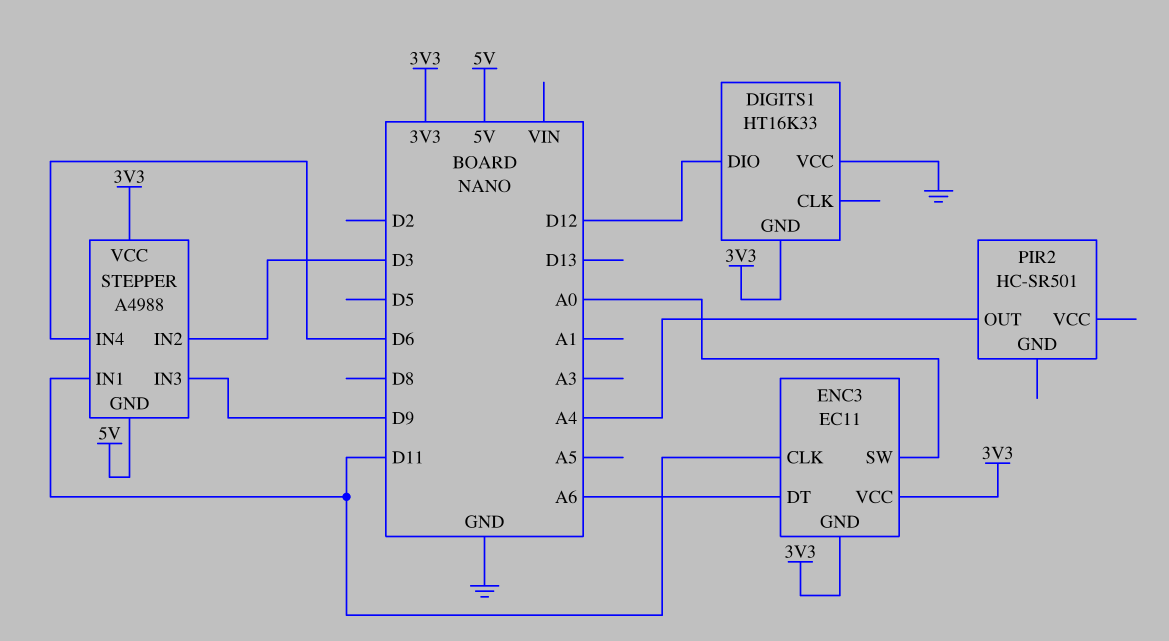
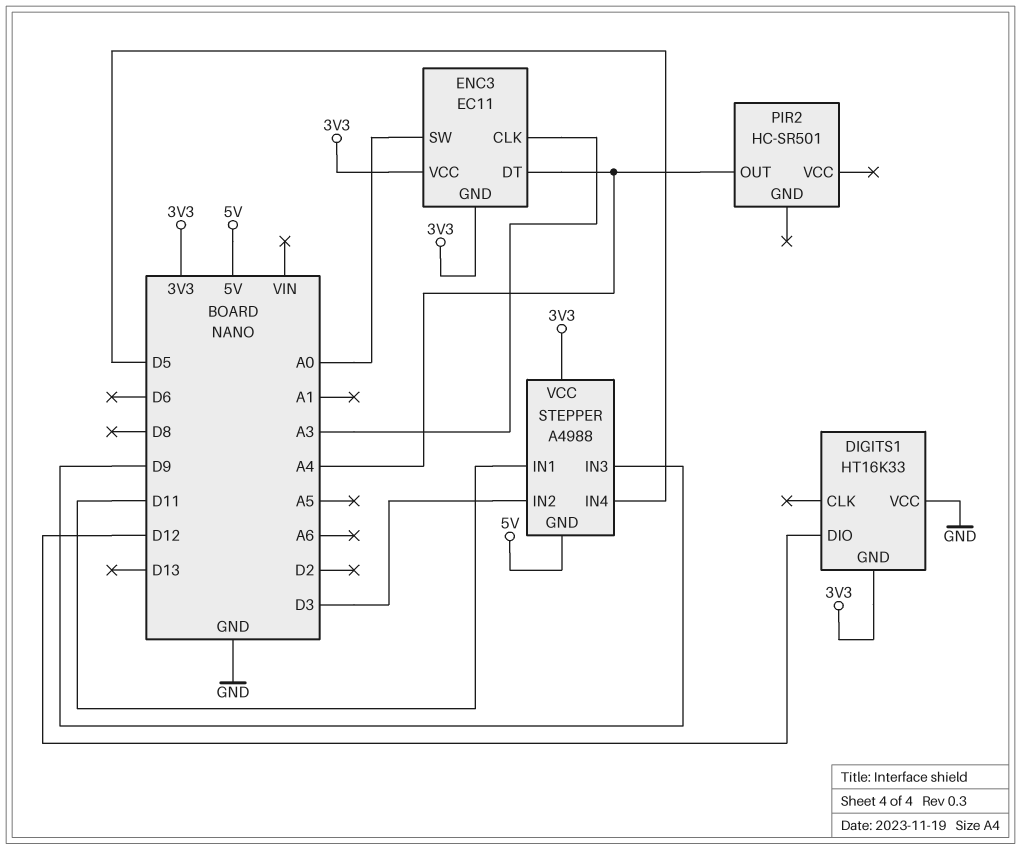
ENC3 pin CLK: D11 -> A3
ENC3 pin DT: A6 -> A4
STEPPER pin IN4: D6 -> D5

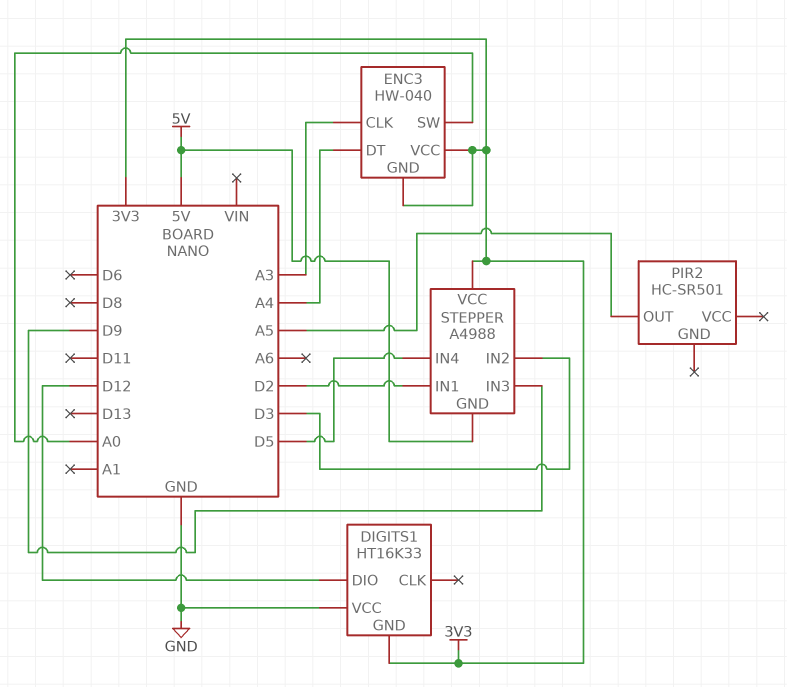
ENC3: EC11 -> HW-040
PIR2 pin OUT: A4 -> A5
STEPPER pin IN1: D11 -> D2

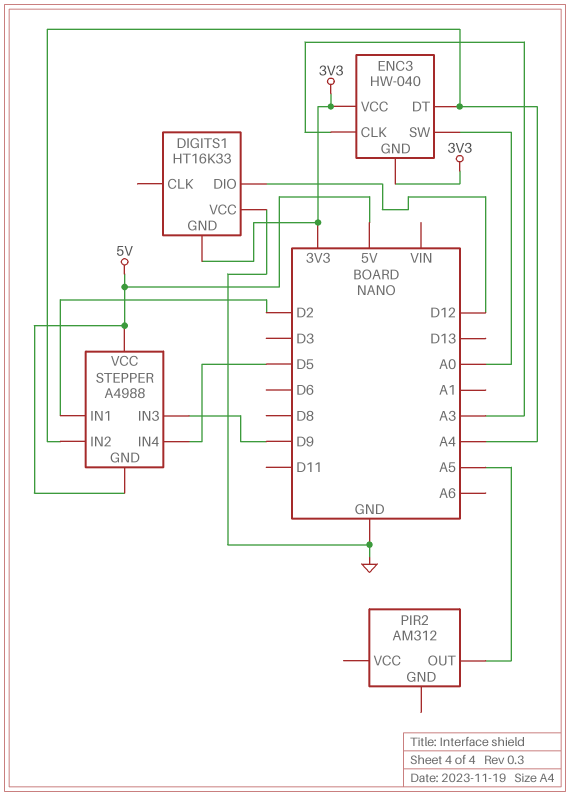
PIR2: HC-SR501 -> AM312
STEPPER pin IN2: D3 -> A4
STEPPER pin VCC: 3V3 -> 5V

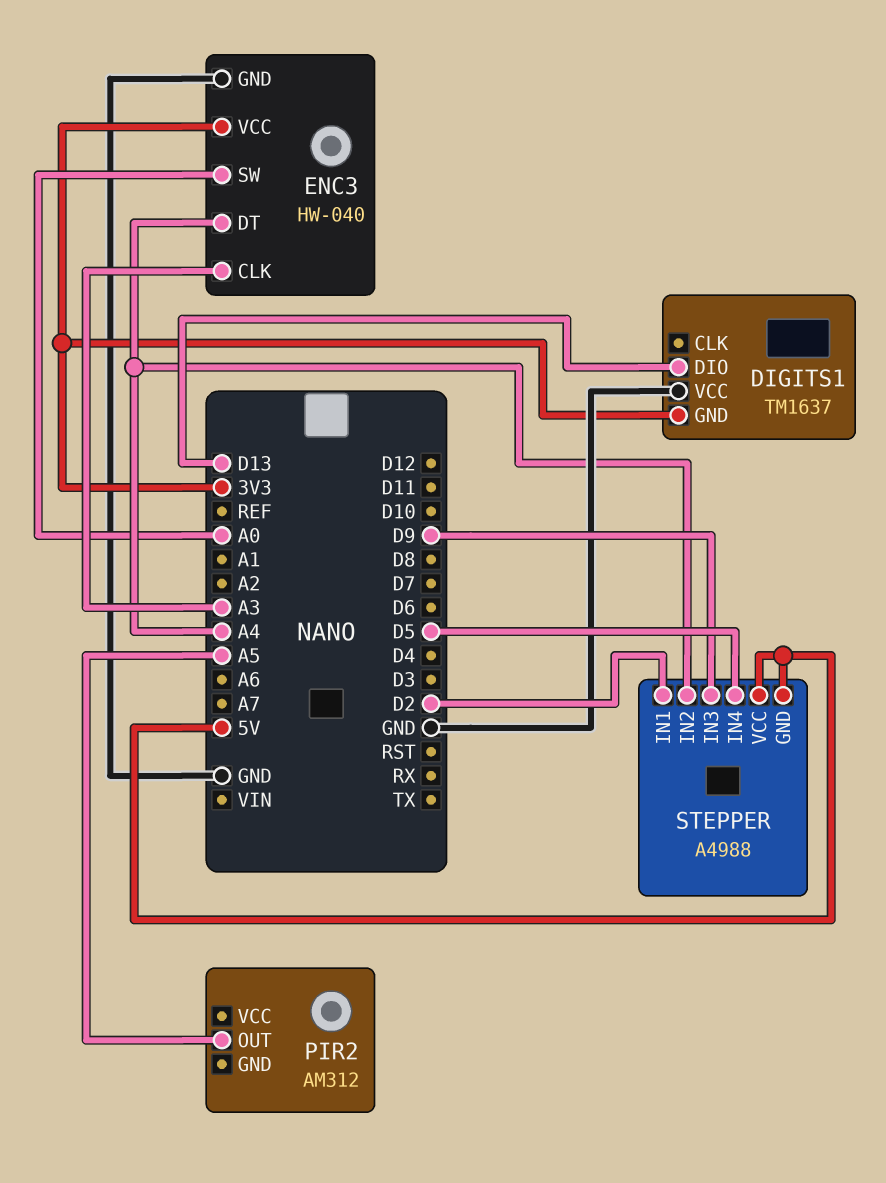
DIGITS1: HT16K33 -> TM1637
DIGITS1 pin DIO: D12 -> D13
ENC3 pin GND: 3V3 -> GND

